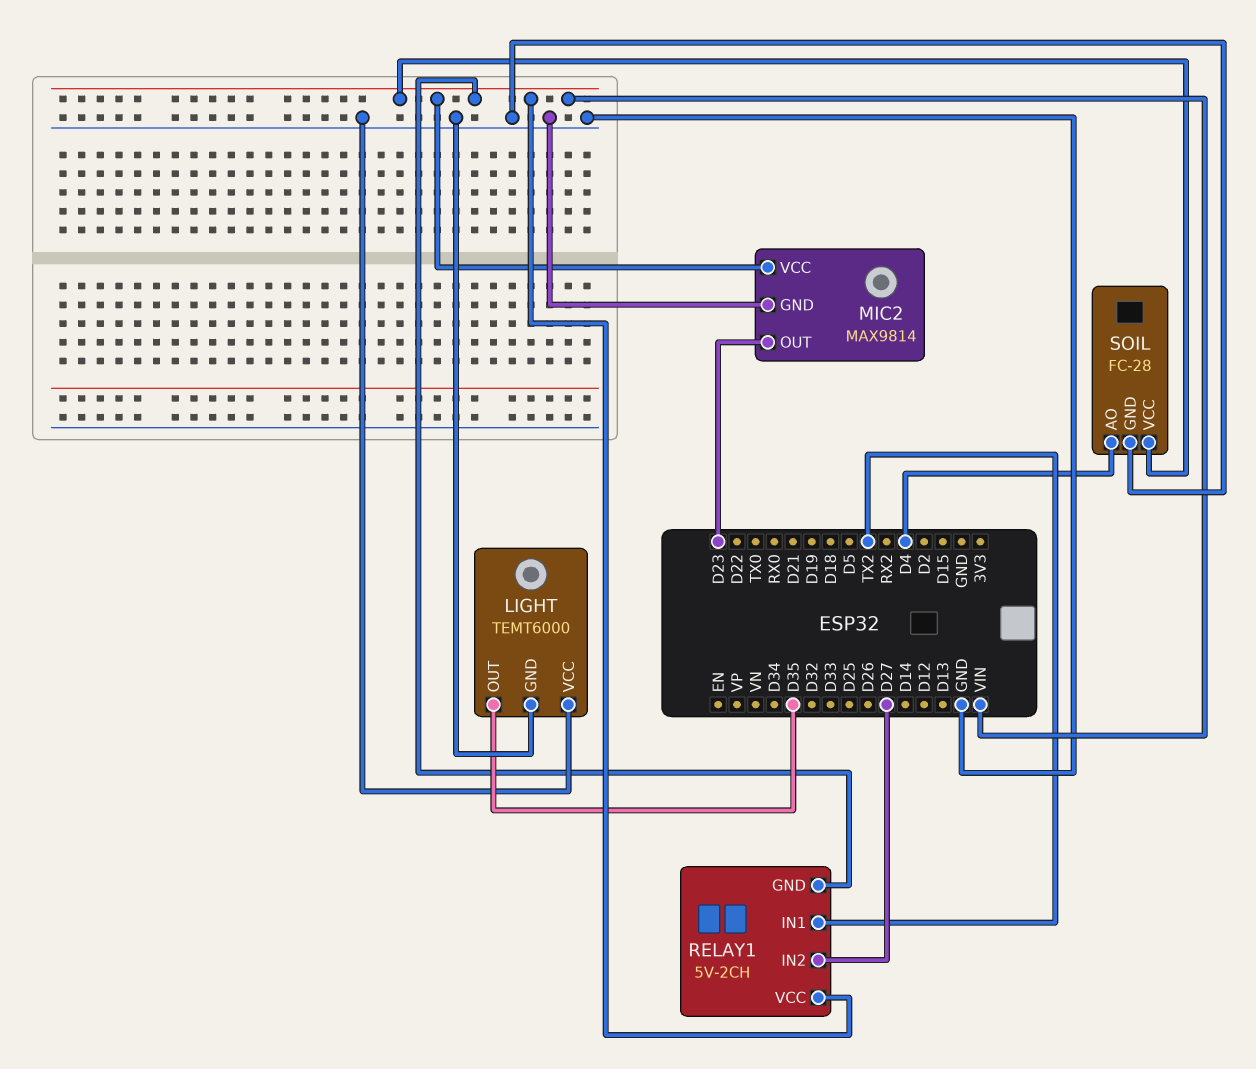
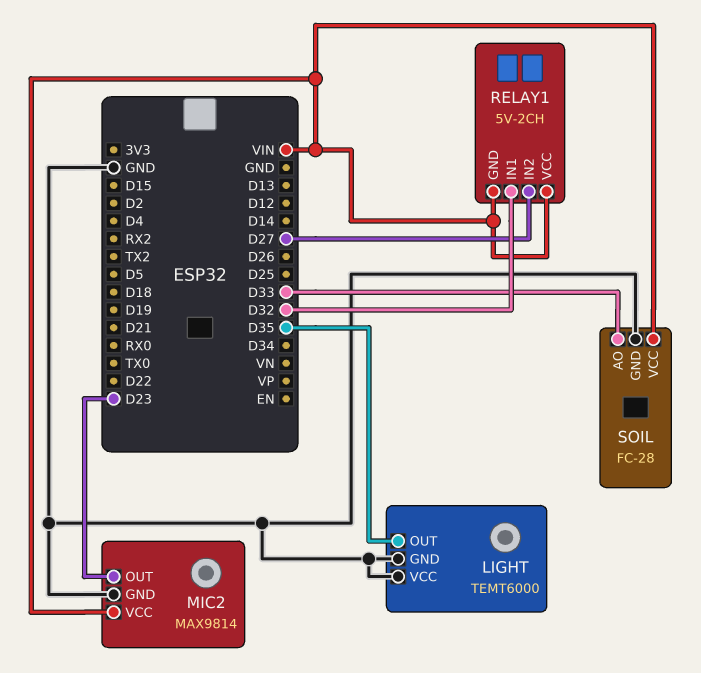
RELAY1 pin IN1: TX2 -> D32
SOIL pin AO: D4 -> D33

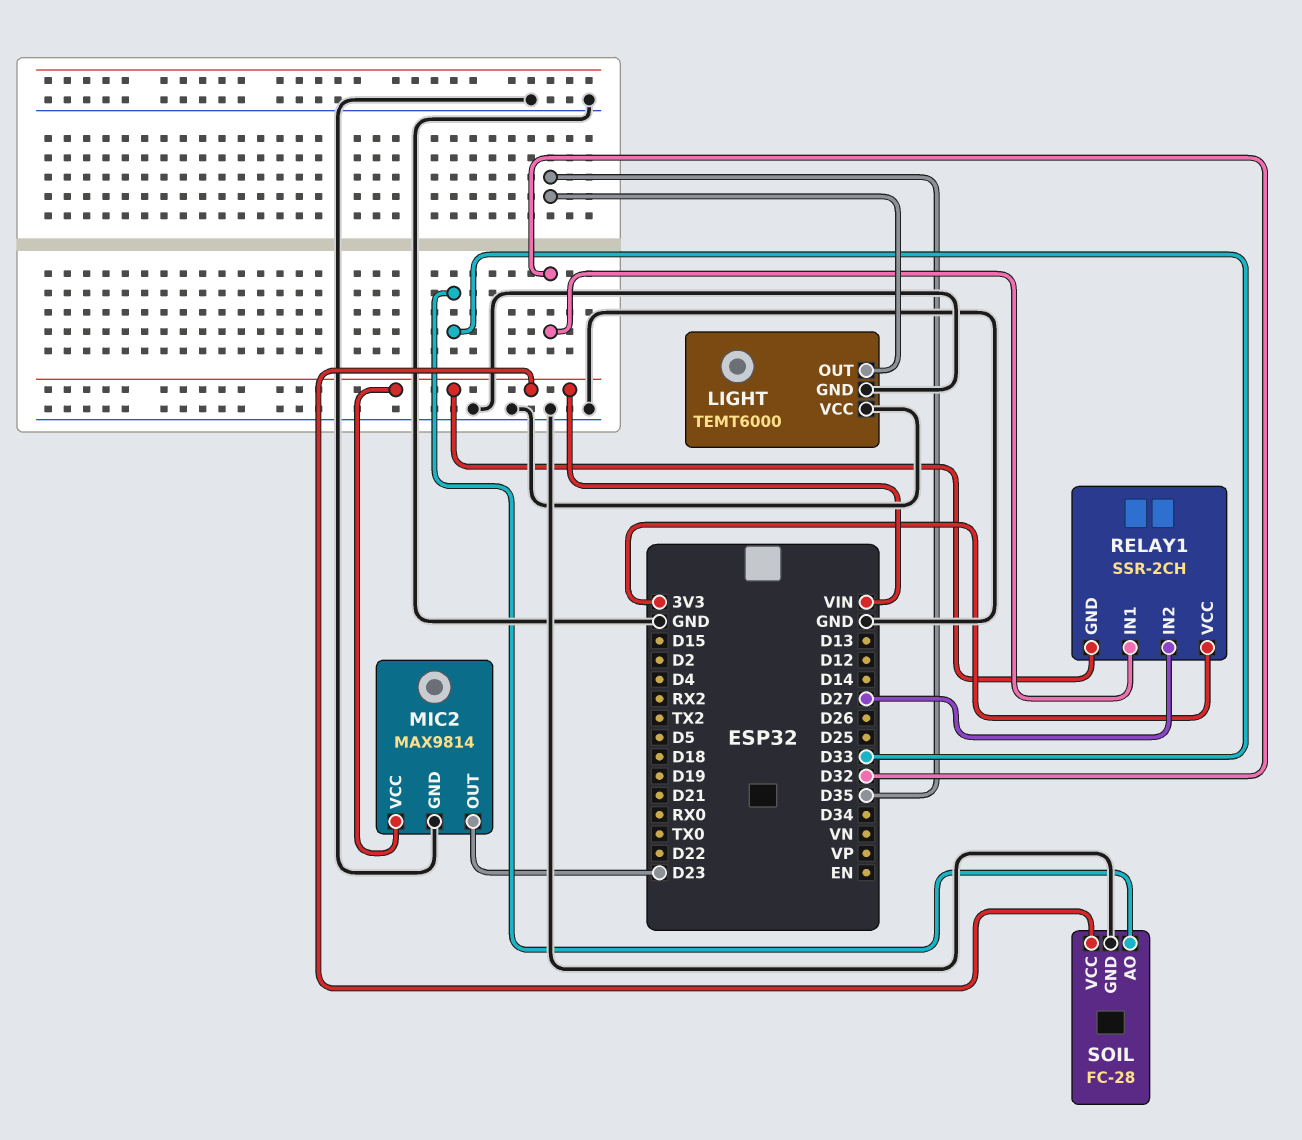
RELAY1: 5V-2CH -> SSR-2CH
RELAY1 pin VCC: VIN -> 3V3

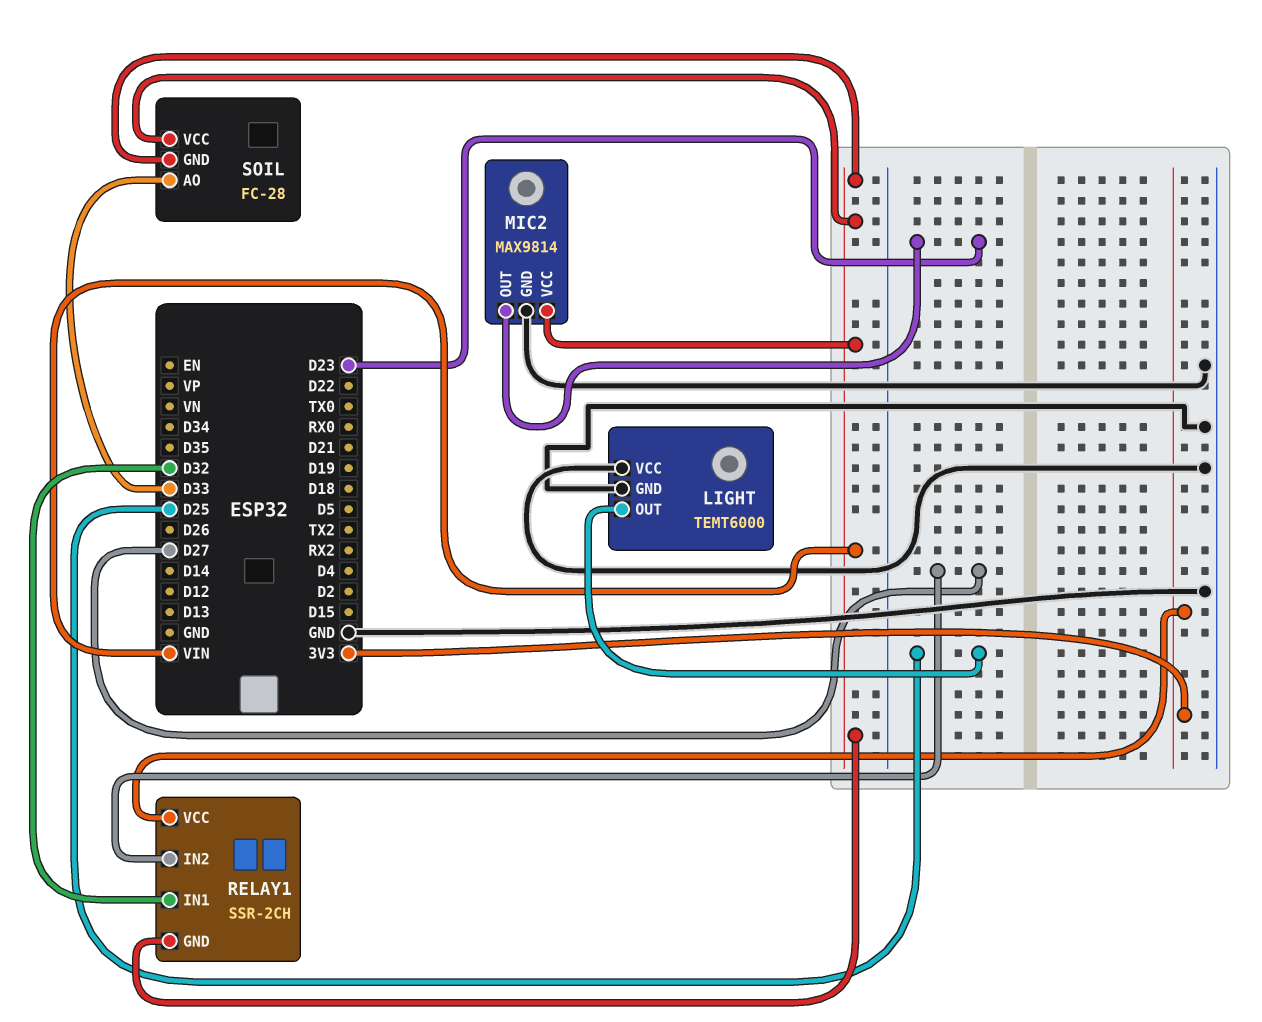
LIGHT pin OUT: D35 -> D25
SOIL pin GND: GND -> VIN

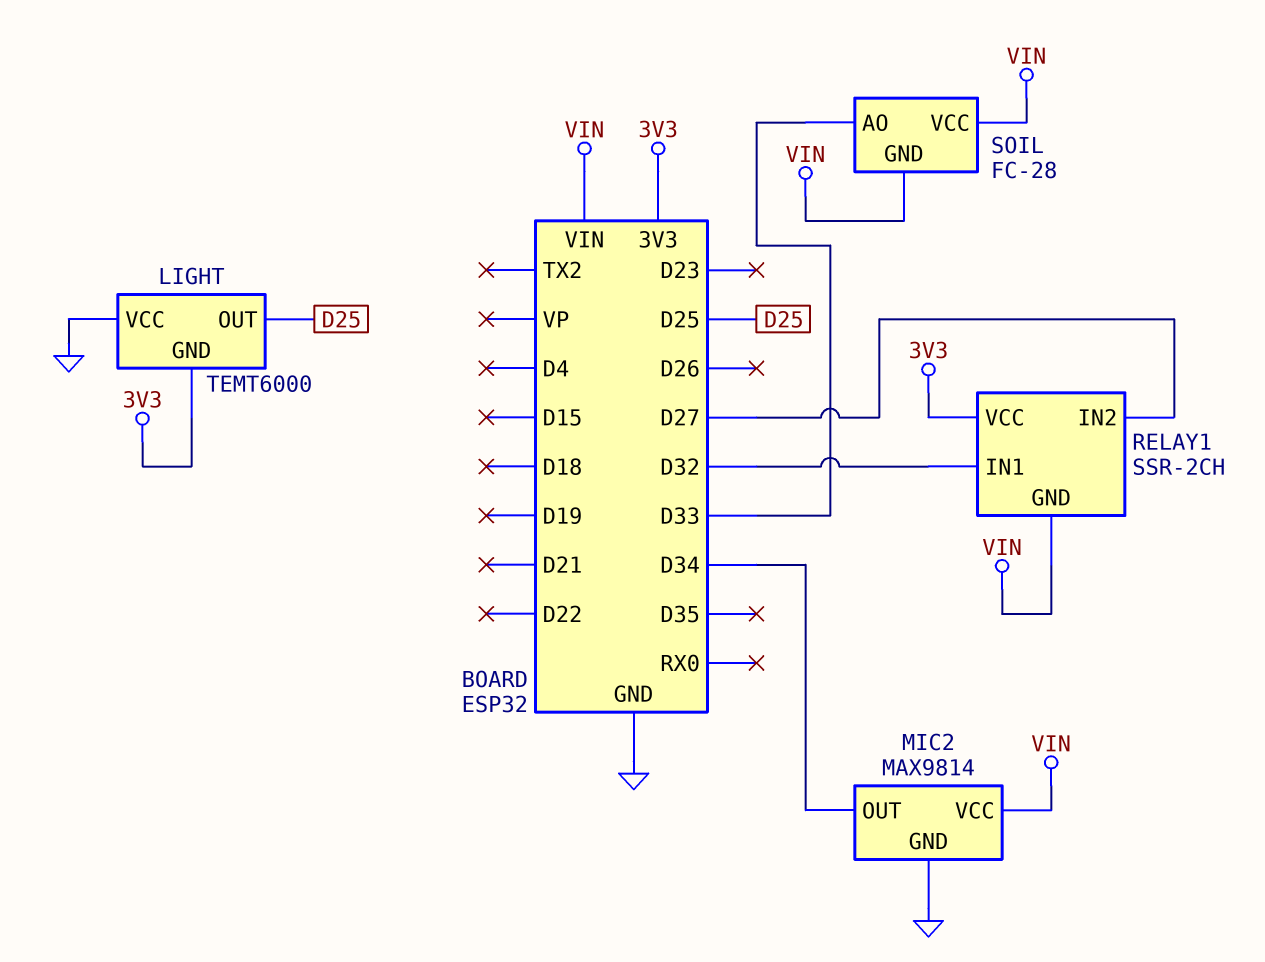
LIGHT pin GND: GND -> 3V3
MIC2 pin OUT: D23 -> D34

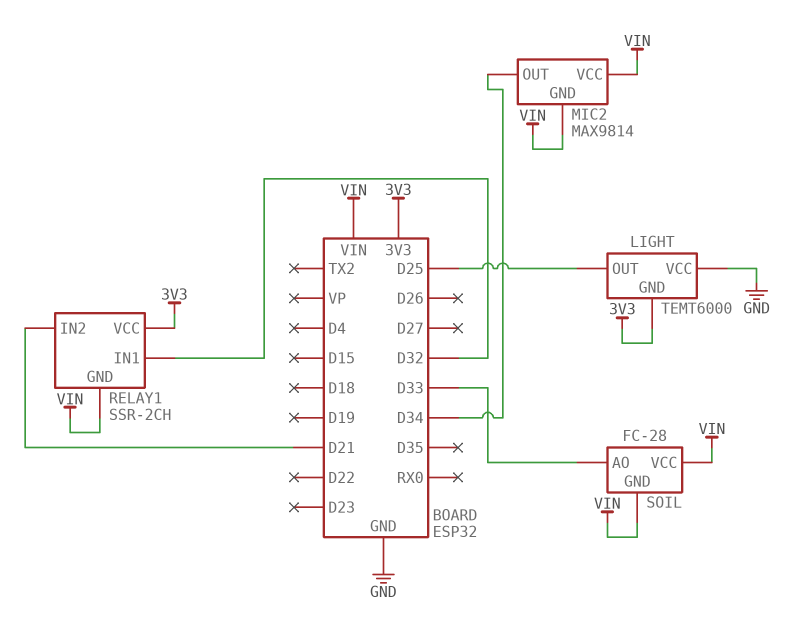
MIC2 pin GND: GND -> VIN
RELAY1 pin IN2: D27 -> D21

